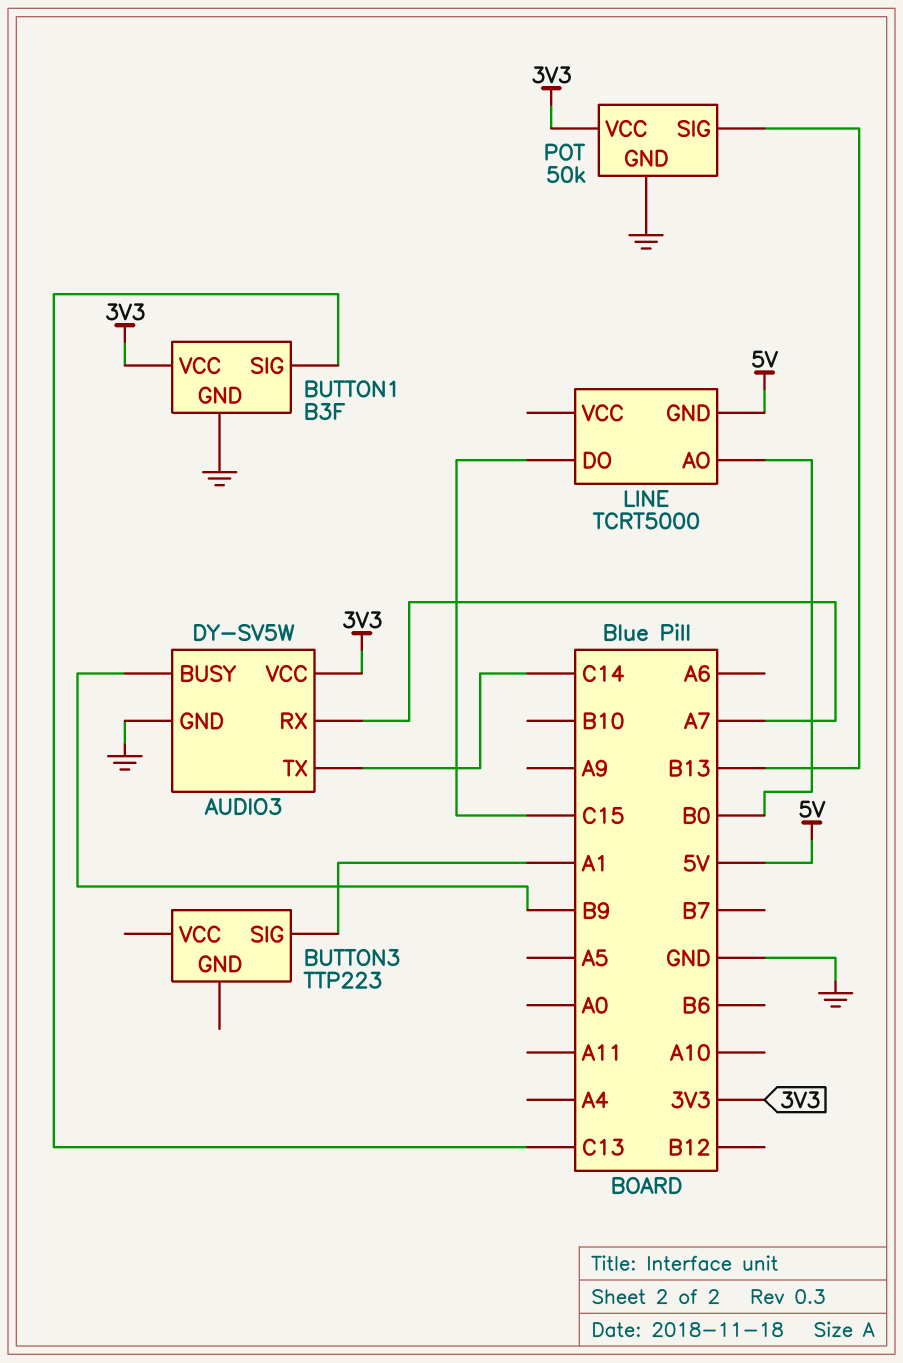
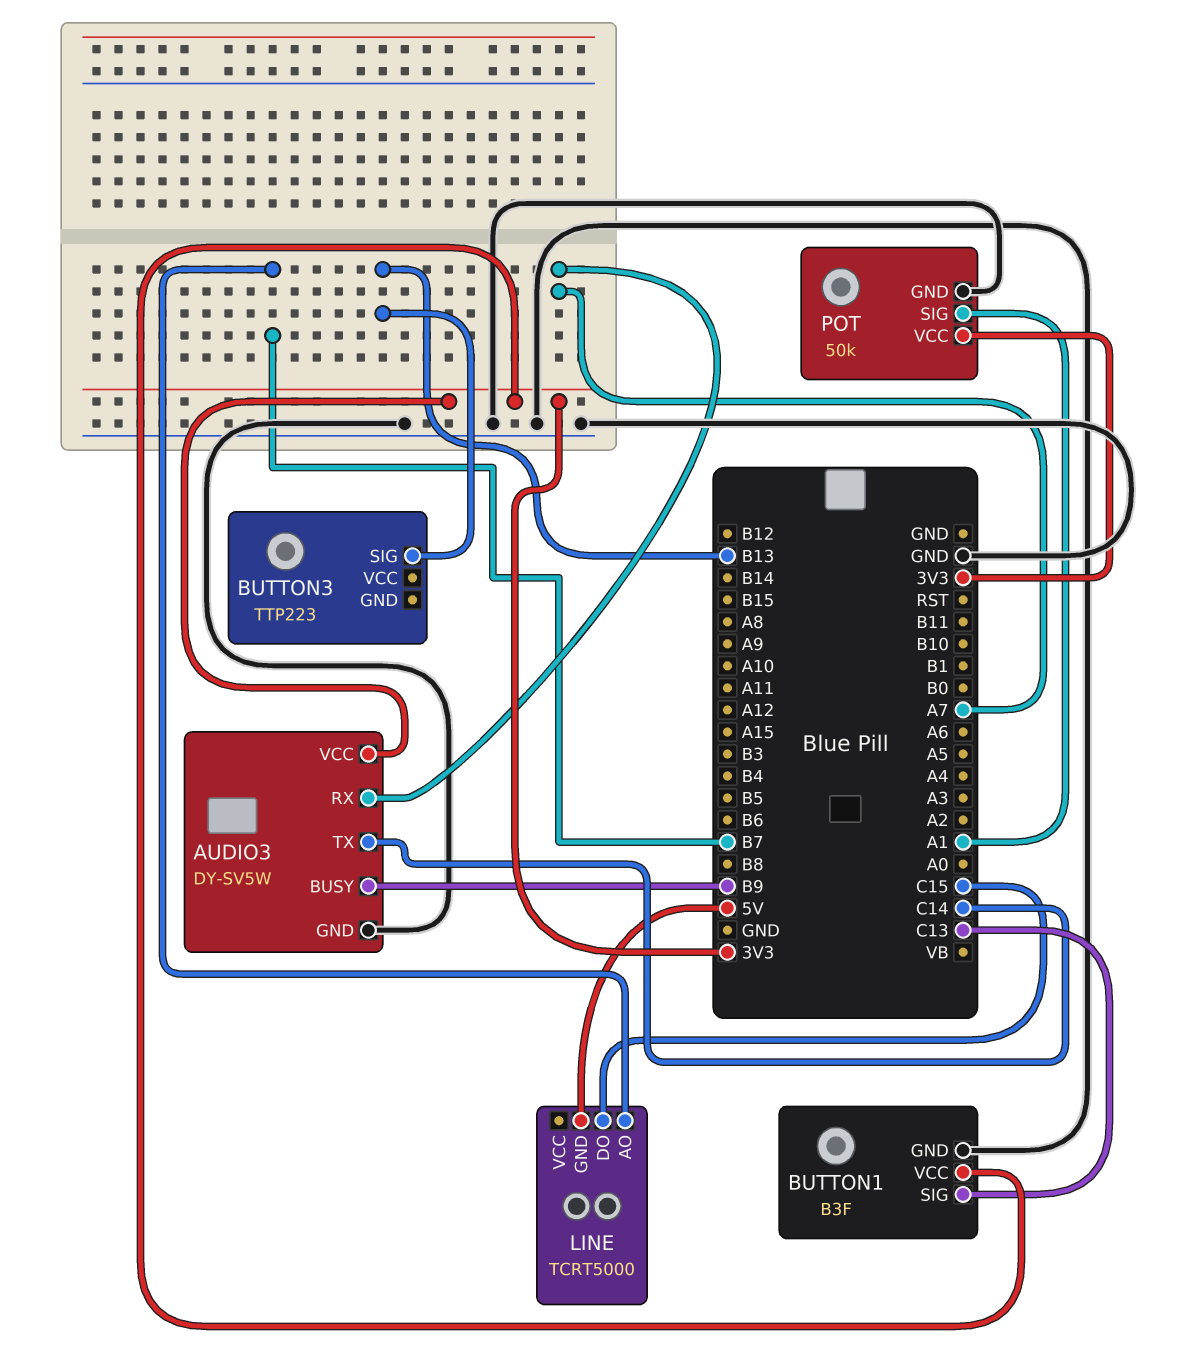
BUTTON3 pin SIG: A1 -> B13
LINE pin AO: B0 -> B7
POT pin SIG: B13 -> A1

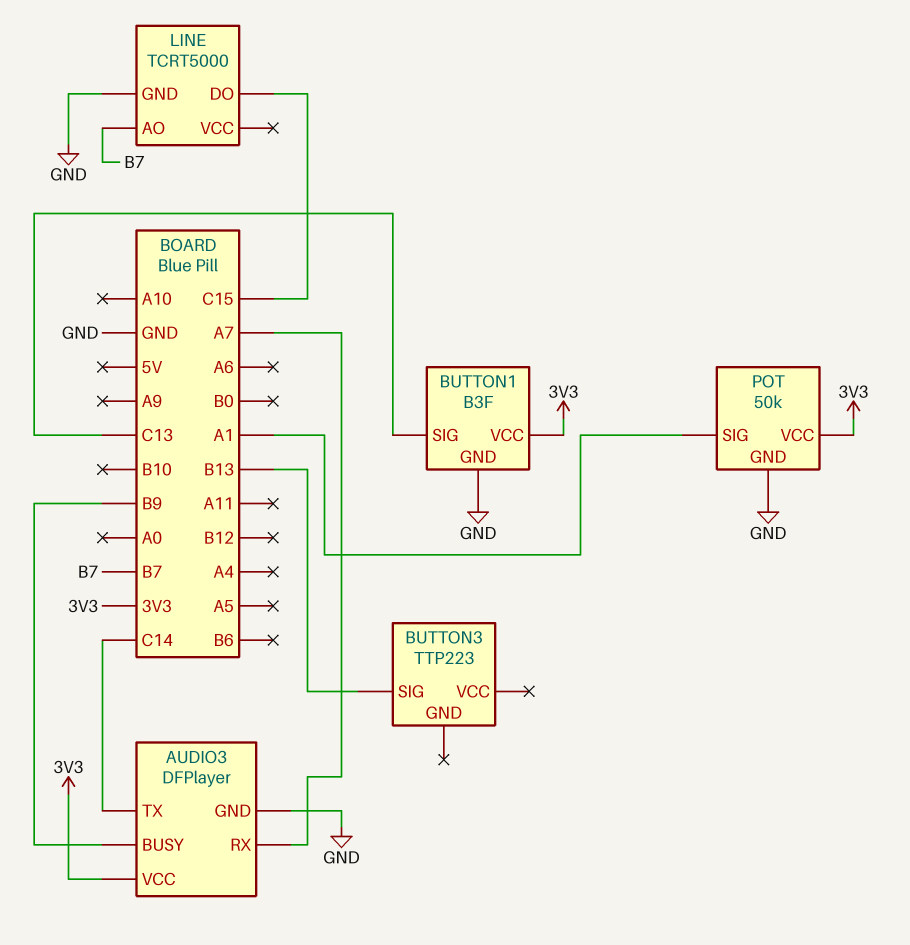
AUDIO3: DY-SV5W -> DFPlayer
LINE pin GND: 5V -> GND

